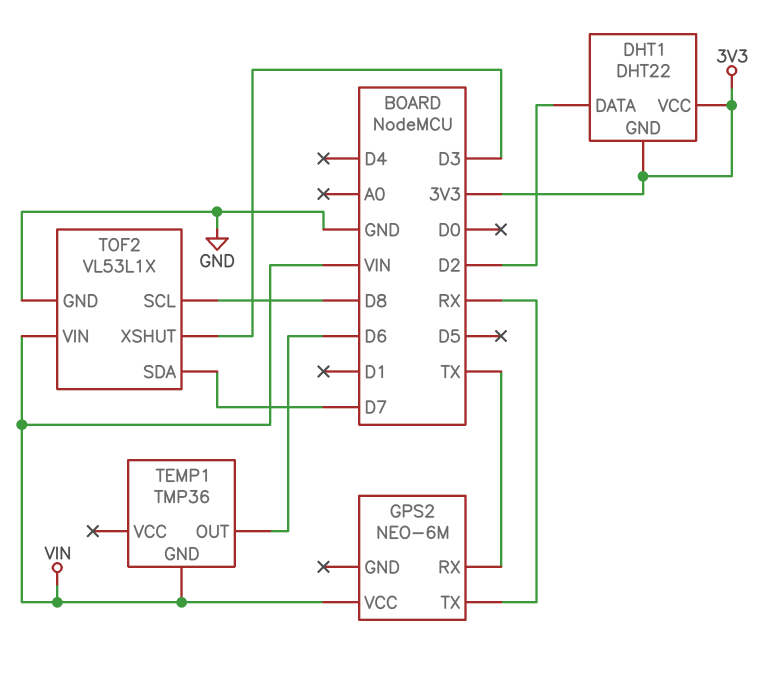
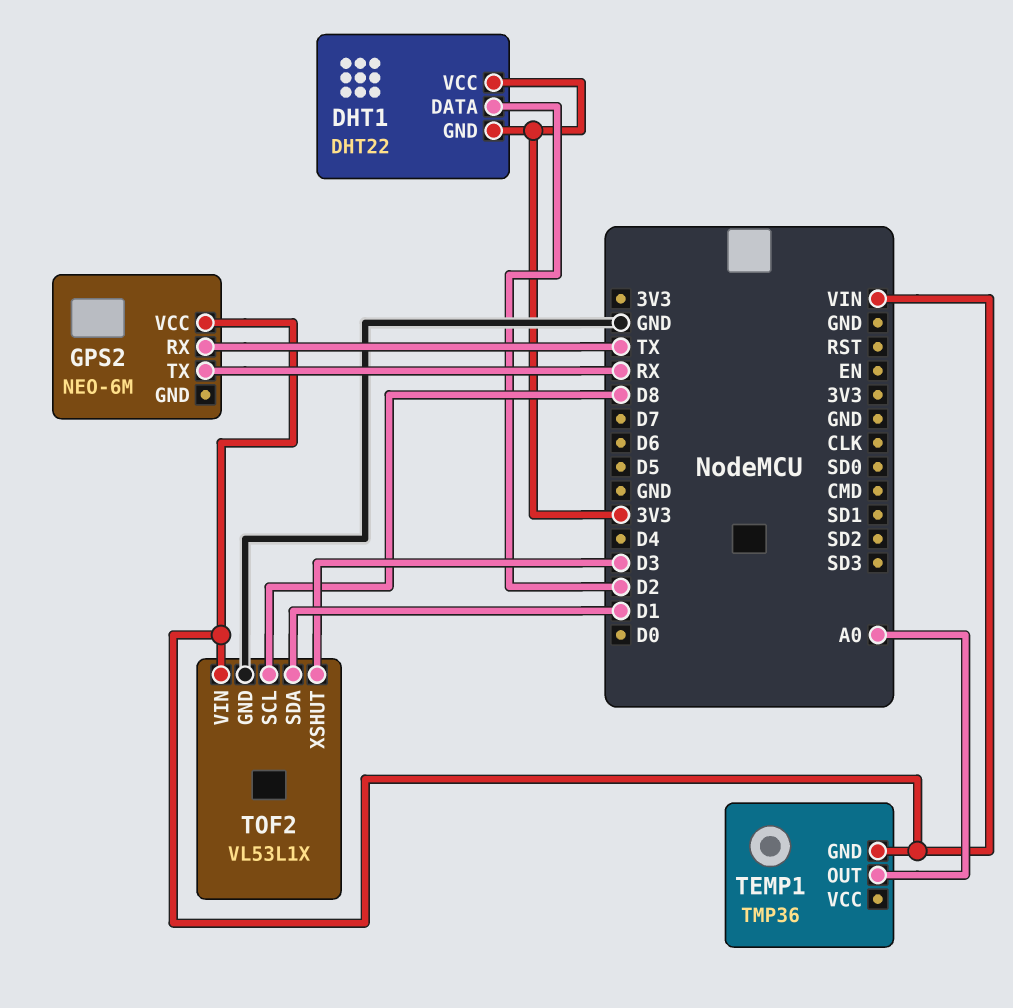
TEMP1 pin OUT: D6 -> A0
TOF2 pin SDA: D7 -> D1

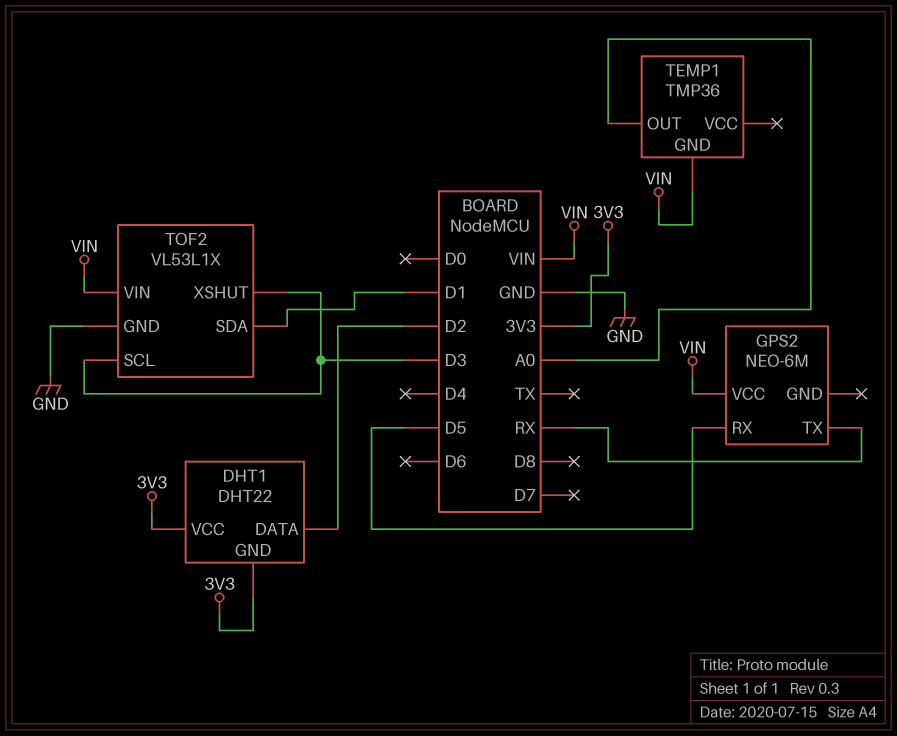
GPS2 pin RX: TX -> D5
TOF2 pin SCL: D8 -> D3

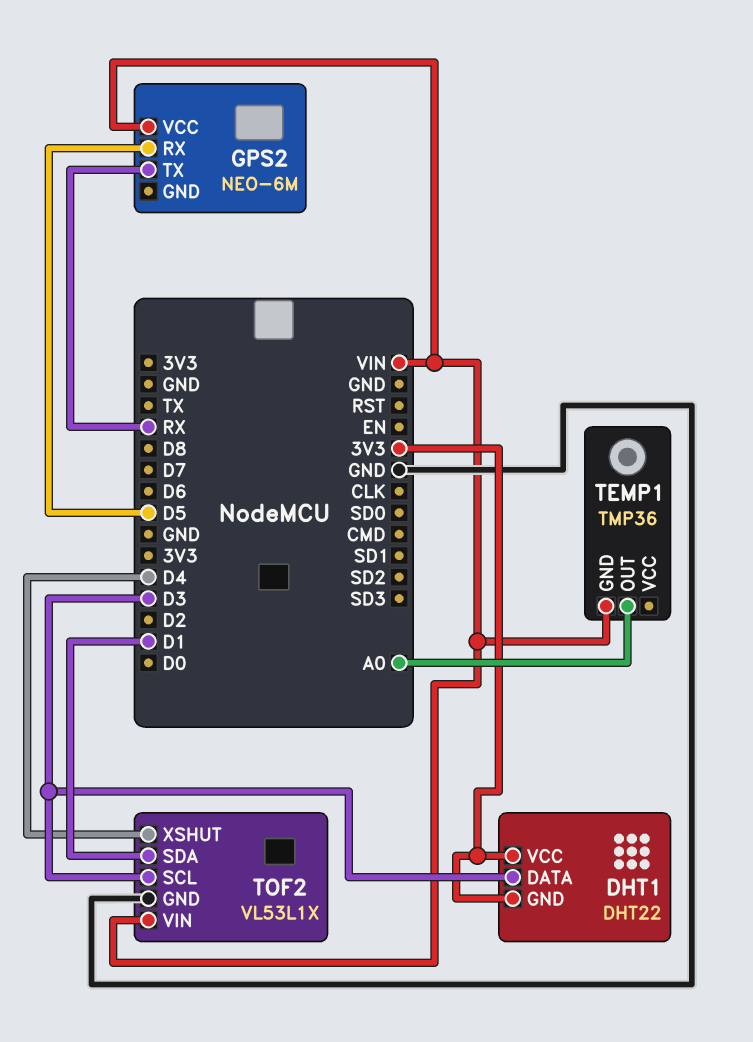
DHT1 pin DATA: D2 -> D3
TOF2 pin XSHUT: D3 -> D4

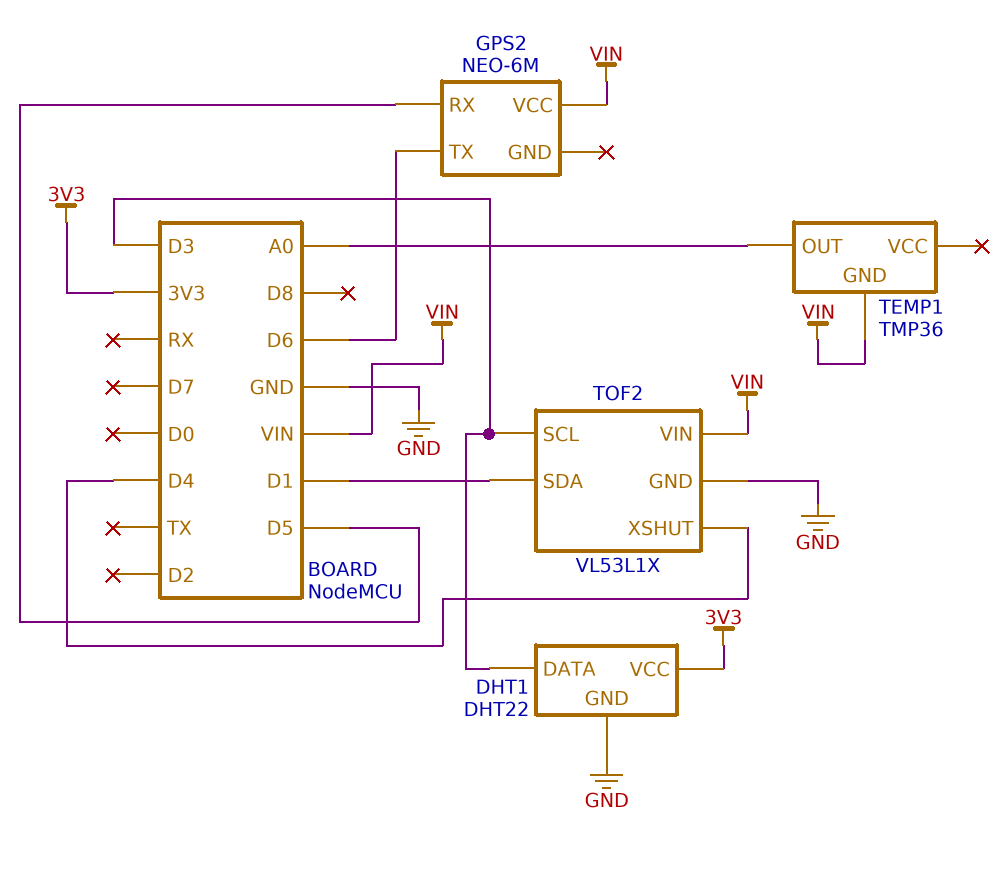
DHT1 pin GND: 3V3 -> GND
GPS2 pin TX: RX -> D6

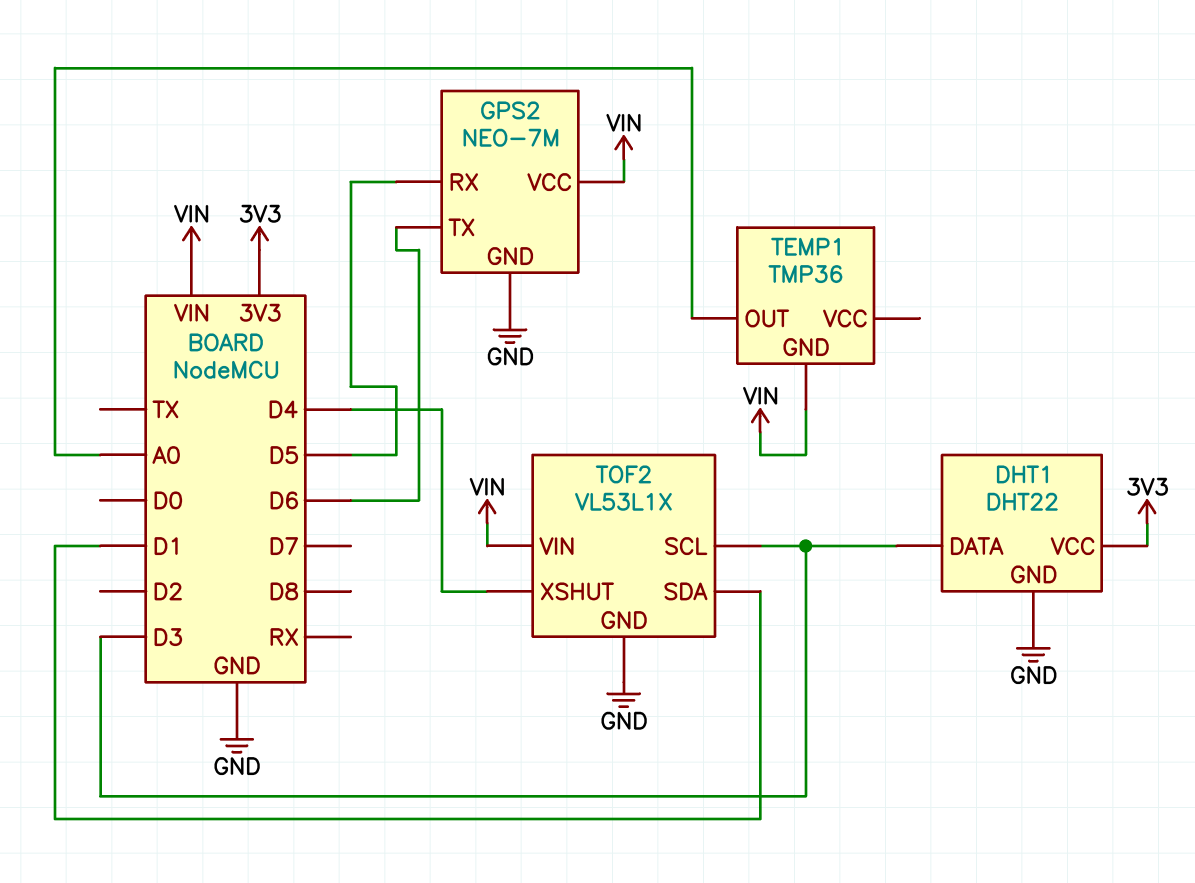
GPS2: NEO-6M -> NEO-7M
GPS2 pin GND: none -> GND

